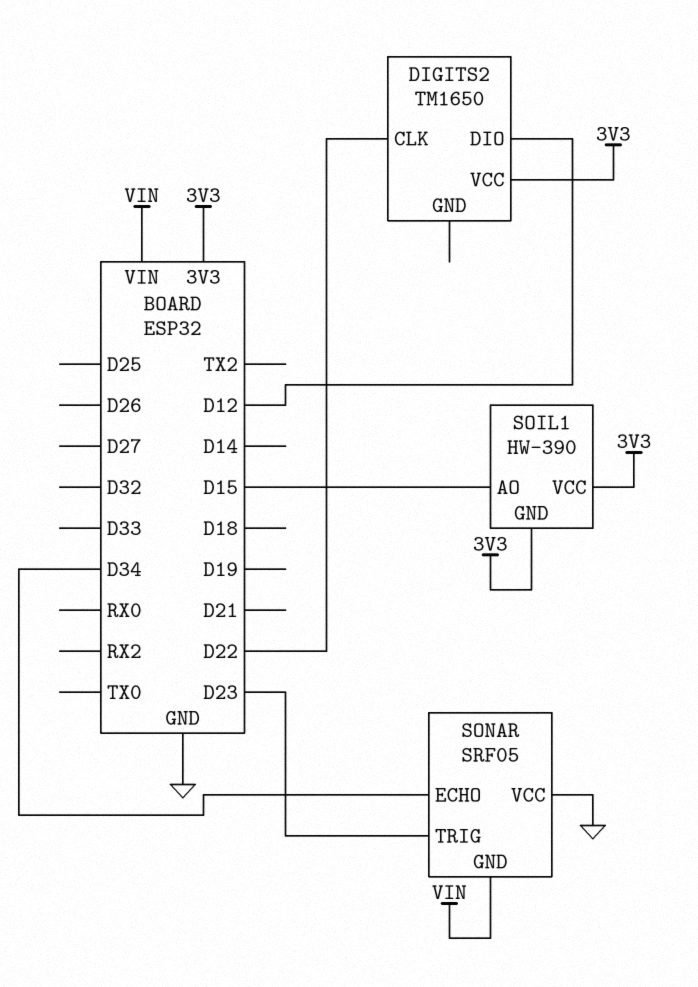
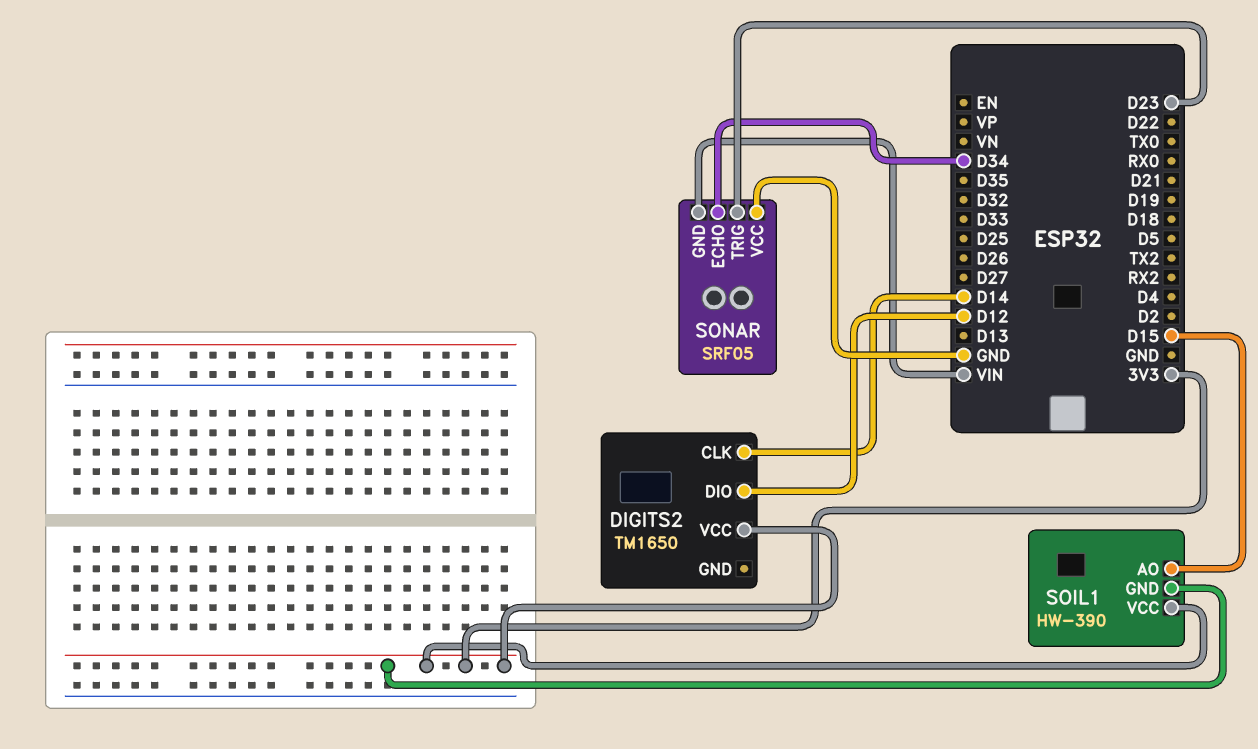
DIGITS2 pin CLK: D22 -> D14

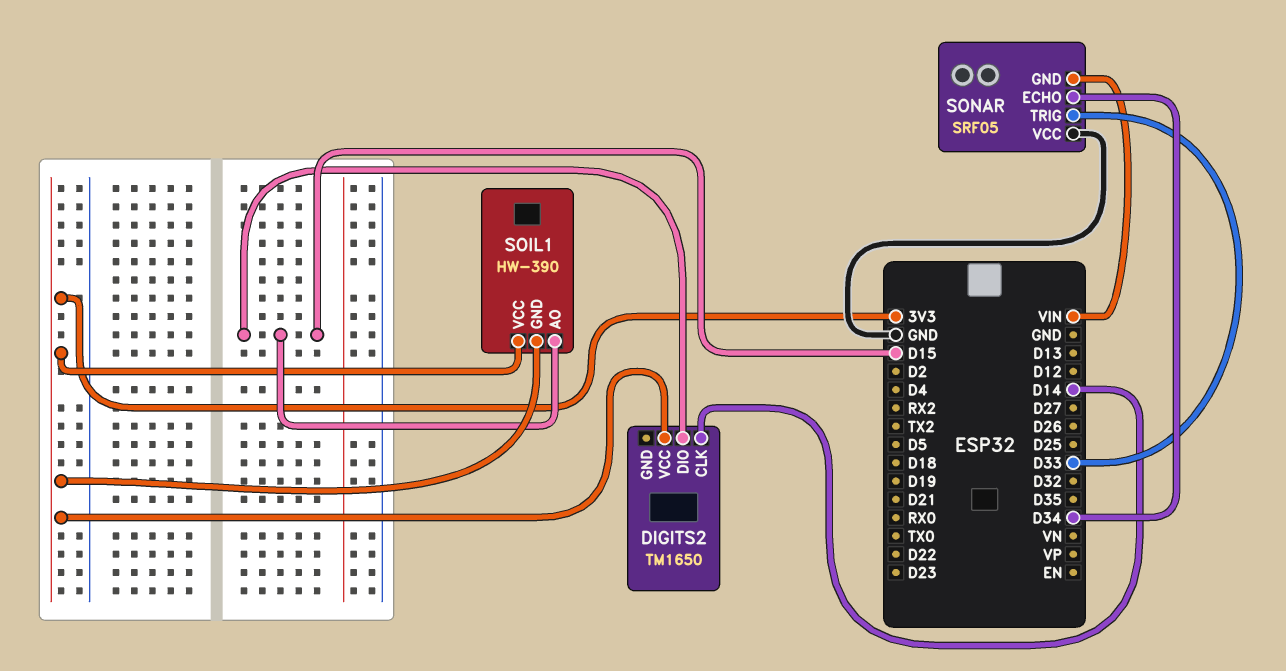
DIGITS2 pin DIO: D12 -> D15
SONAR pin TRIG: D23 -> D33

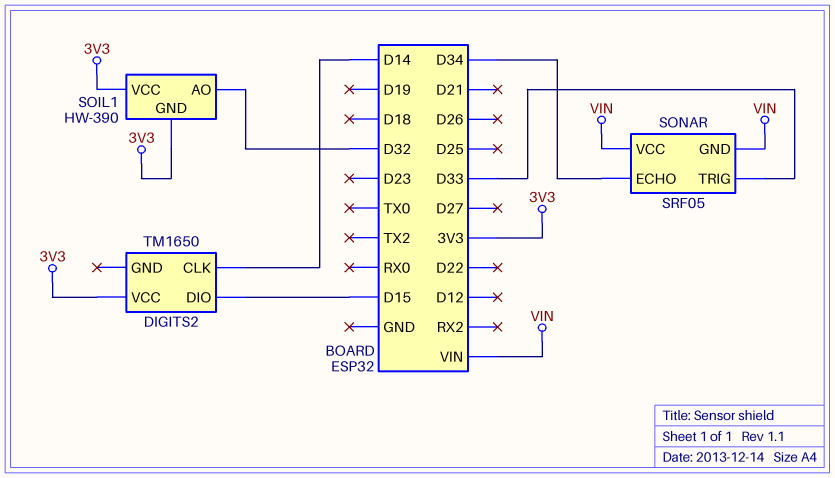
SOIL1 pin AO: D15 -> D32
SONAR pin VCC: GND -> VIN

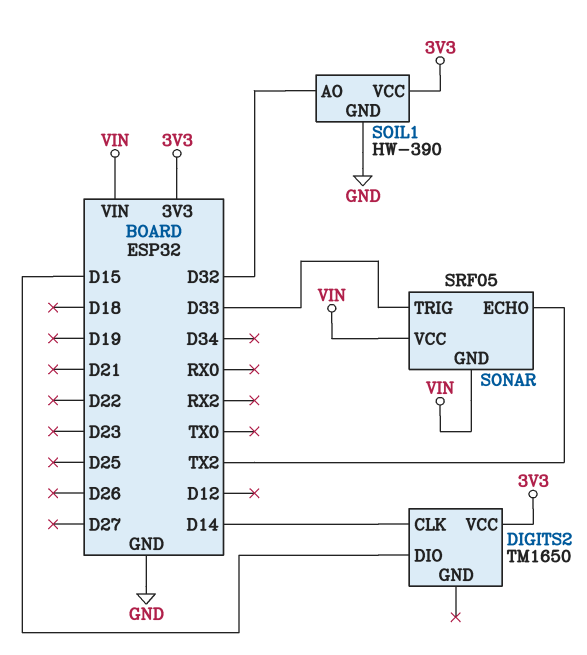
SOIL1 pin GND: 3V3 -> GND
SONAR pin ECHO: D34 -> TX2

